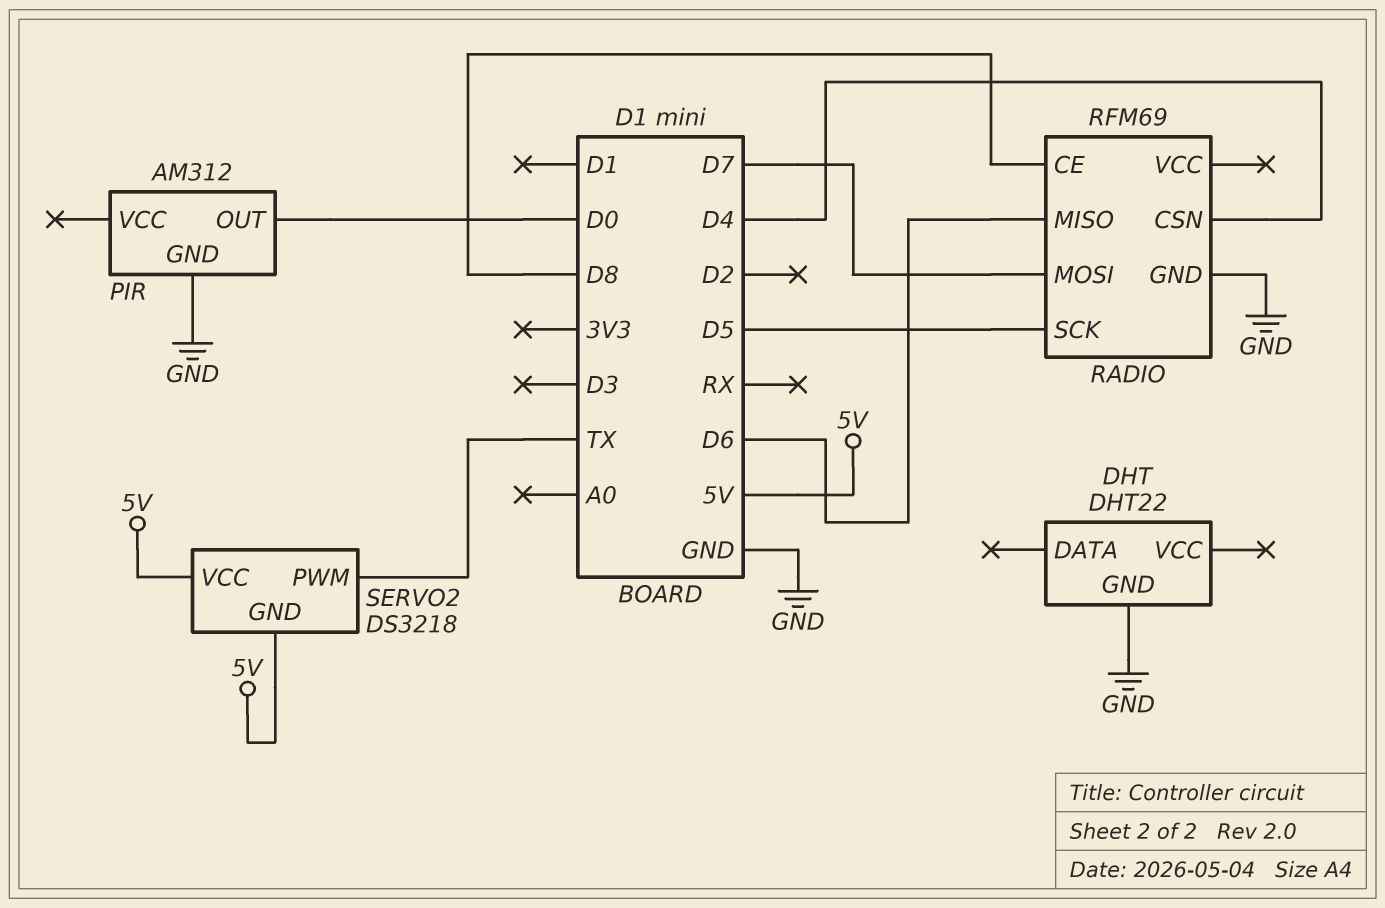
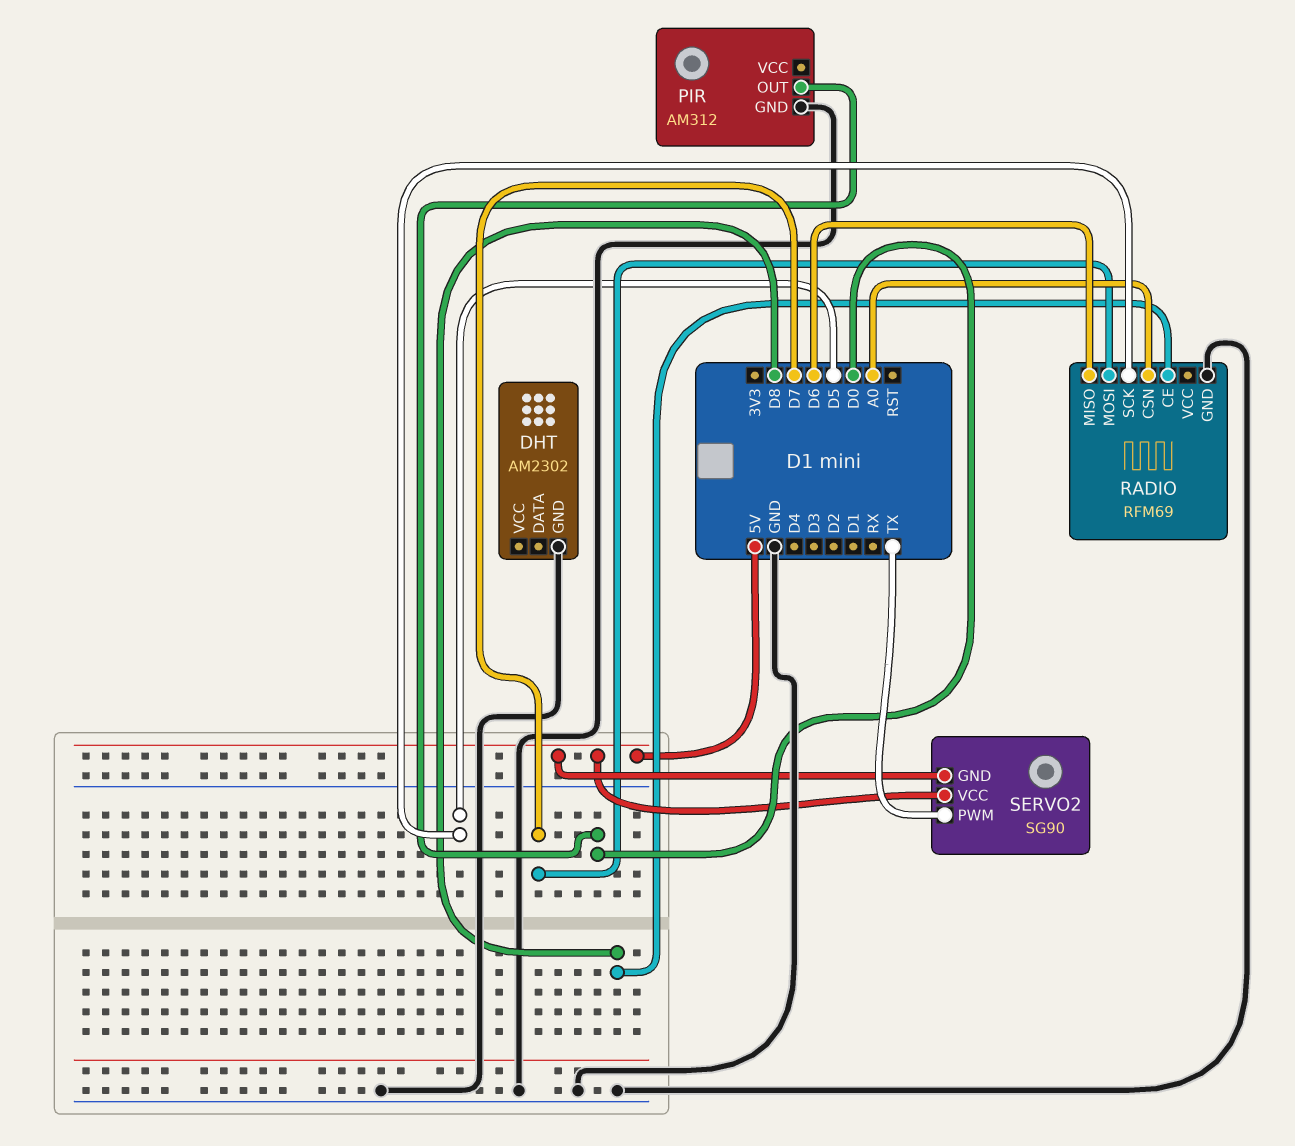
DHT: DHT22 -> AM2302
RADIO pin CSN: D4 -> A0
SERVO2: DS3218 -> SG90

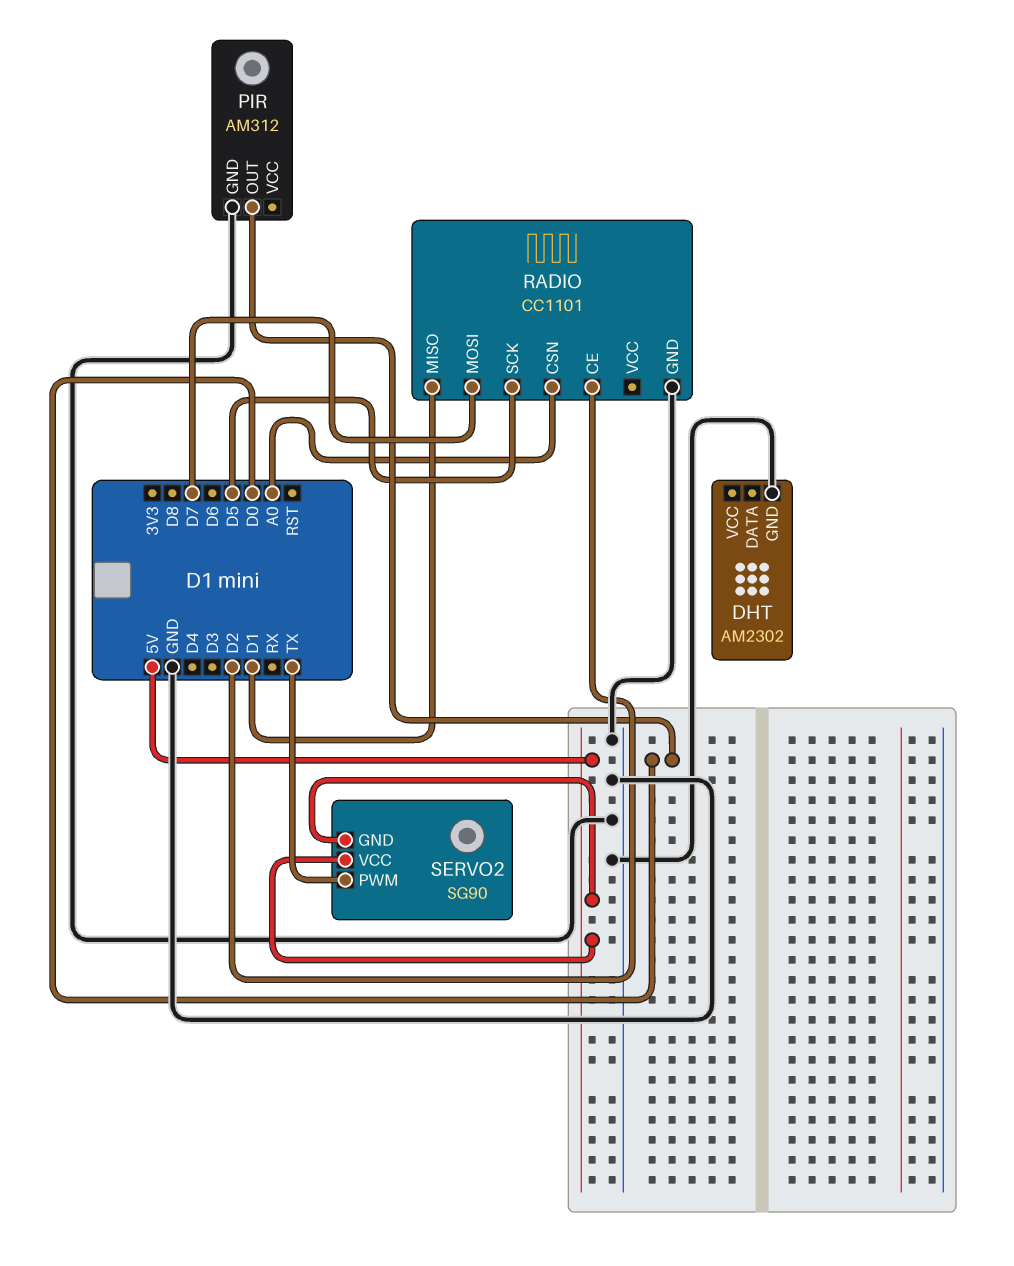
RADIO: RFM69 -> CC1101
RADIO pin CE: D8 -> D2
RADIO pin MISO: D6 -> D1

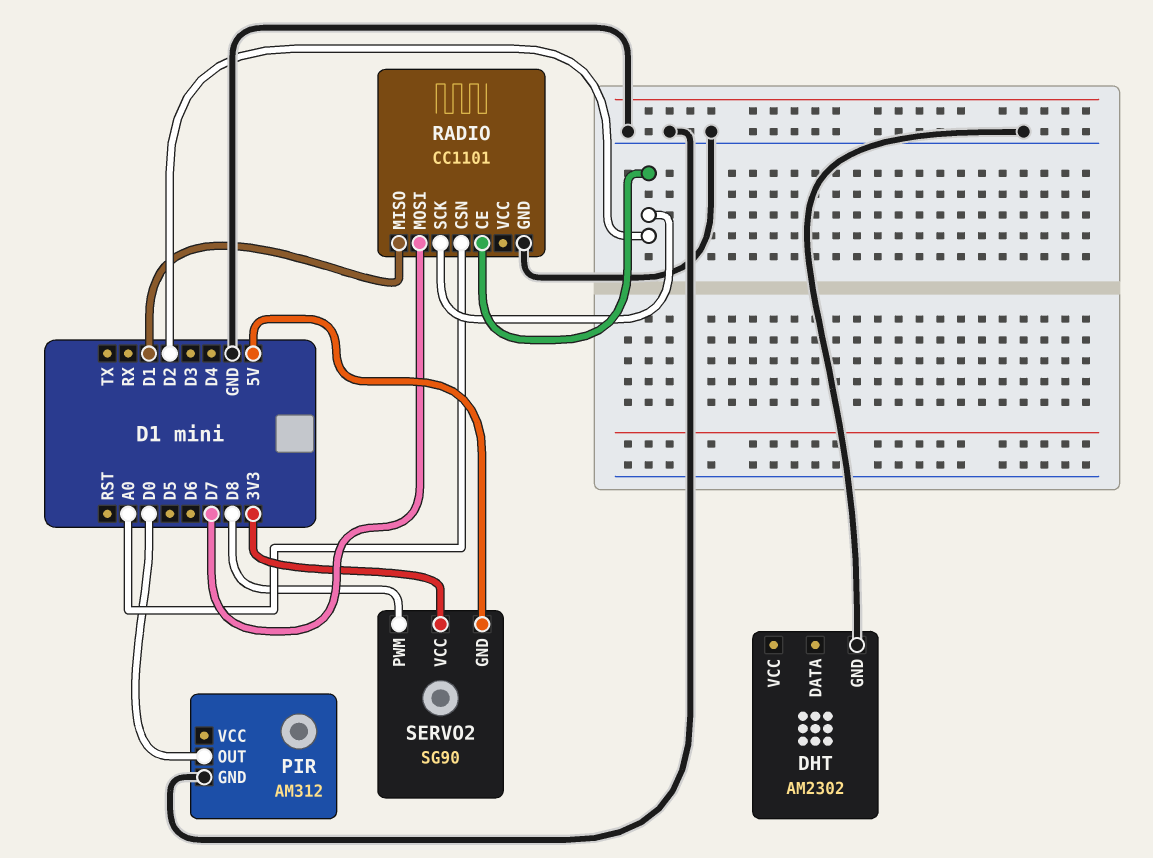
RADIO pin SCK: D5 -> D2
SERVO2 pin PWM: TX -> D8
SERVO2 pin VCC: 5V -> 3V3

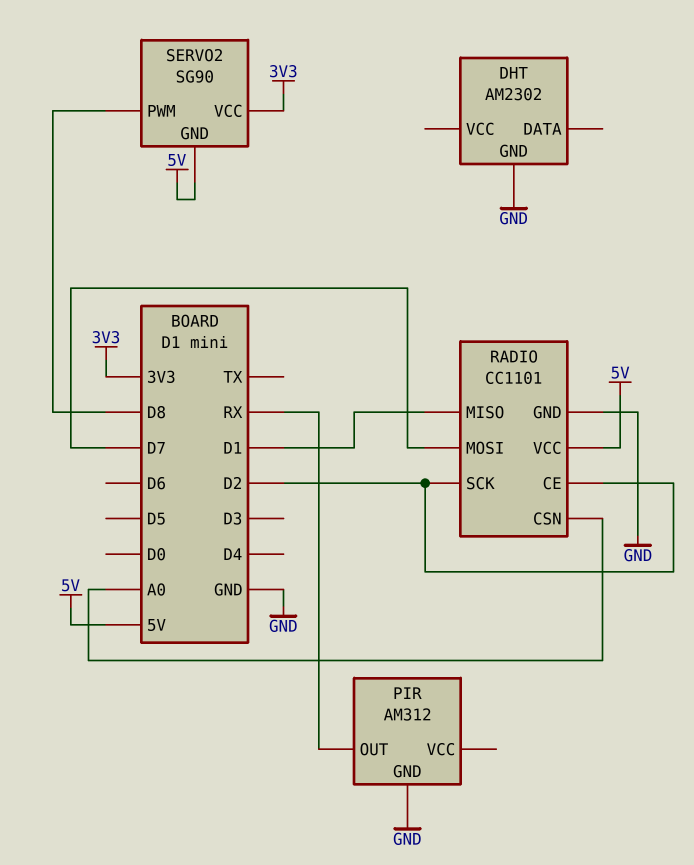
PIR pin OUT: D0 -> RX
RADIO pin VCC: none -> 5V

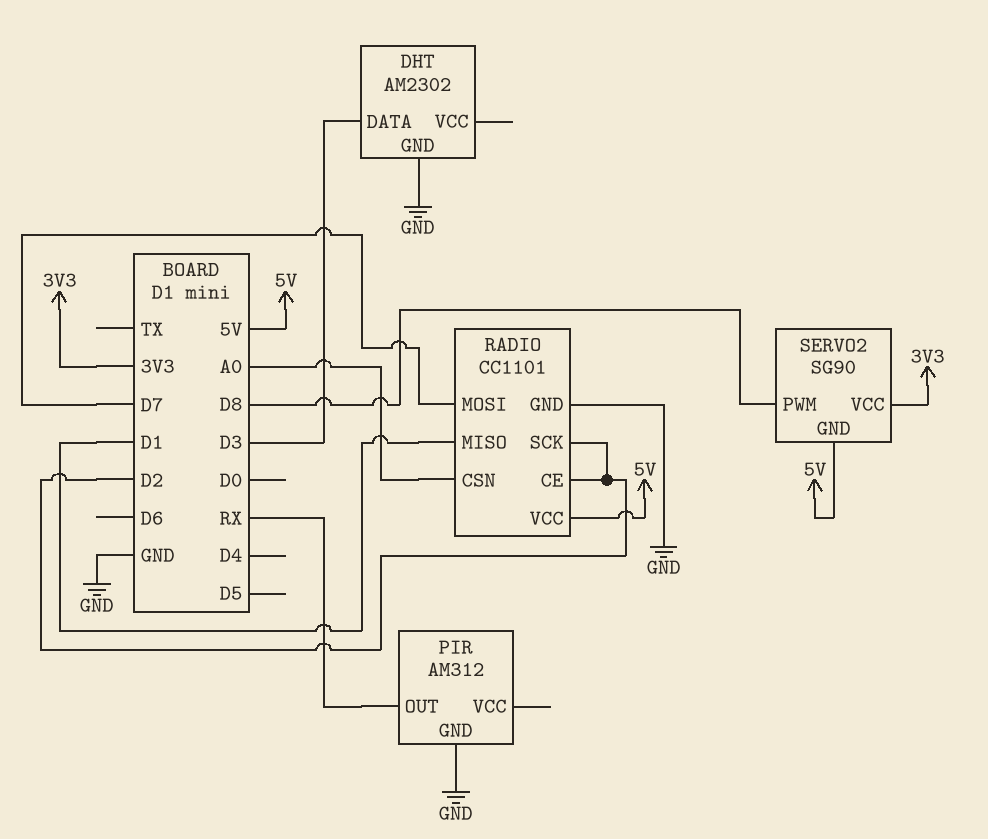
DHT pin DATA: none -> D3

